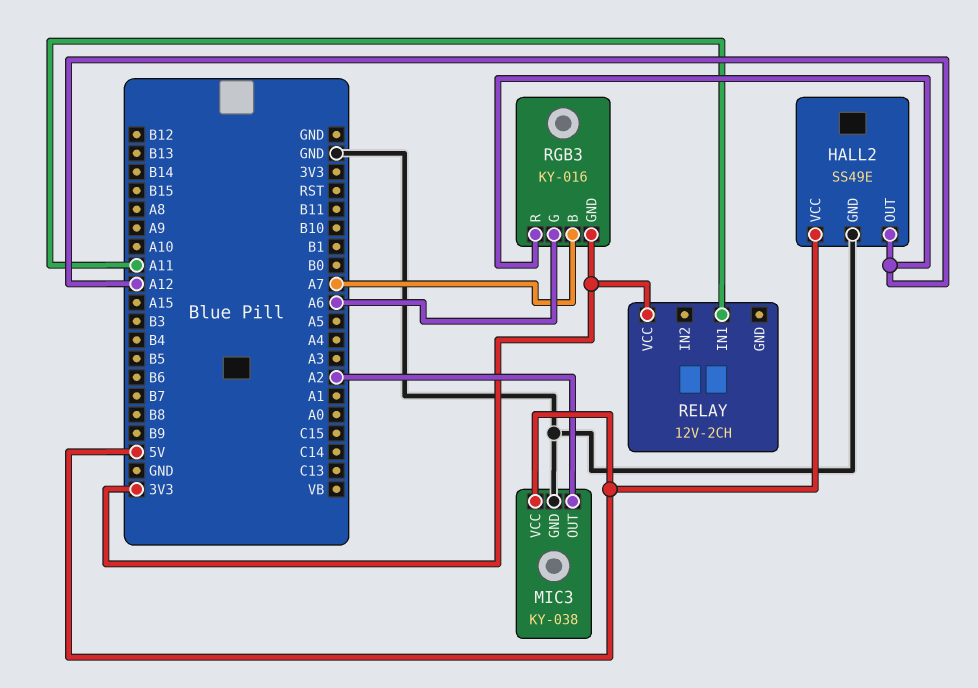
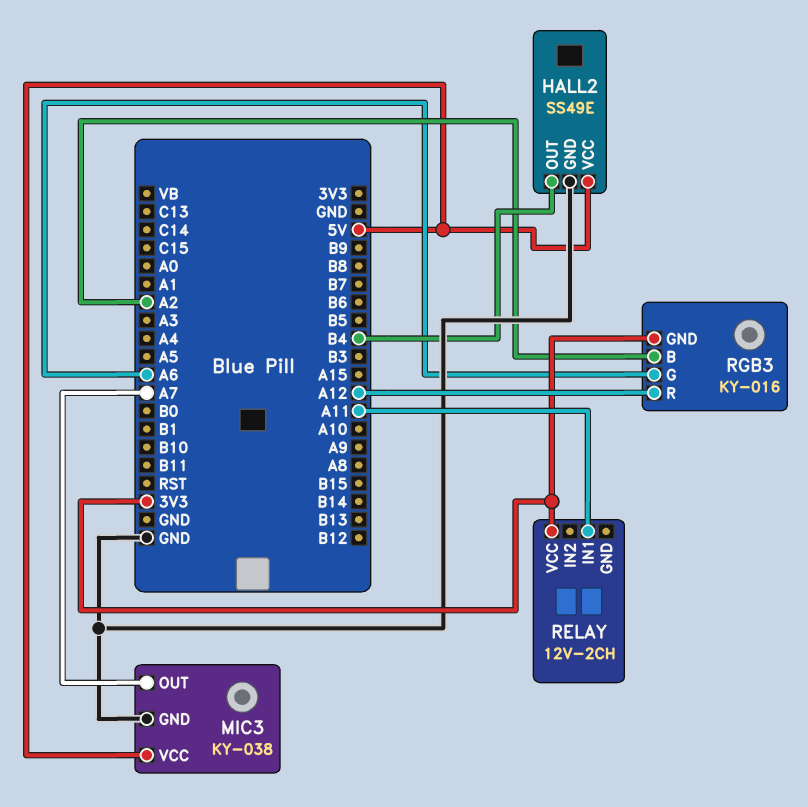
HALL2 pin OUT: A12 -> B4
MIC3 pin OUT: A2 -> A7
RGB3 pin B: A7 -> A2

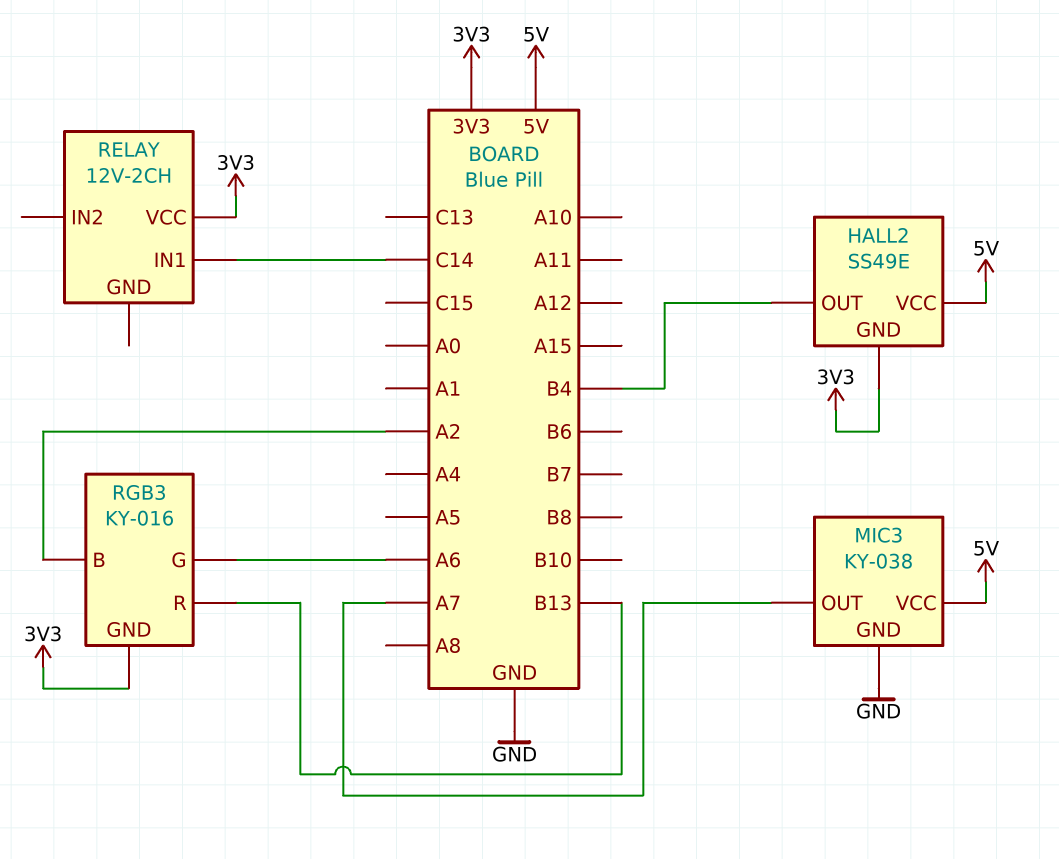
HALL2 pin GND: GND -> 3V3
RELAY pin IN1: A11 -> C14
RGB3 pin R: A12 -> B13

